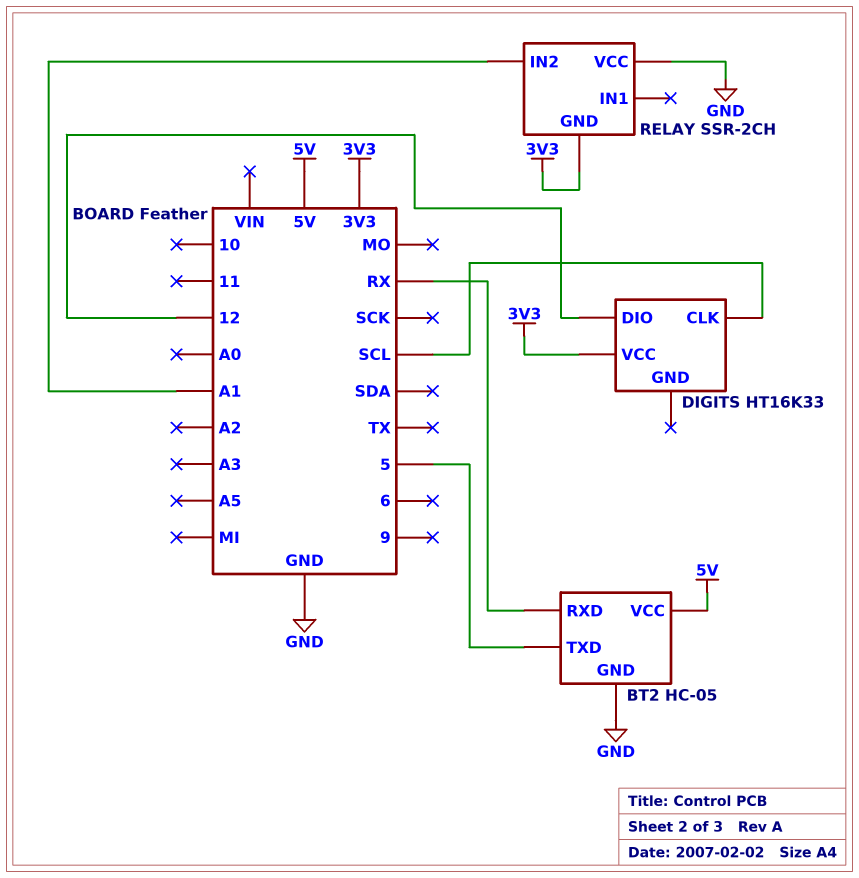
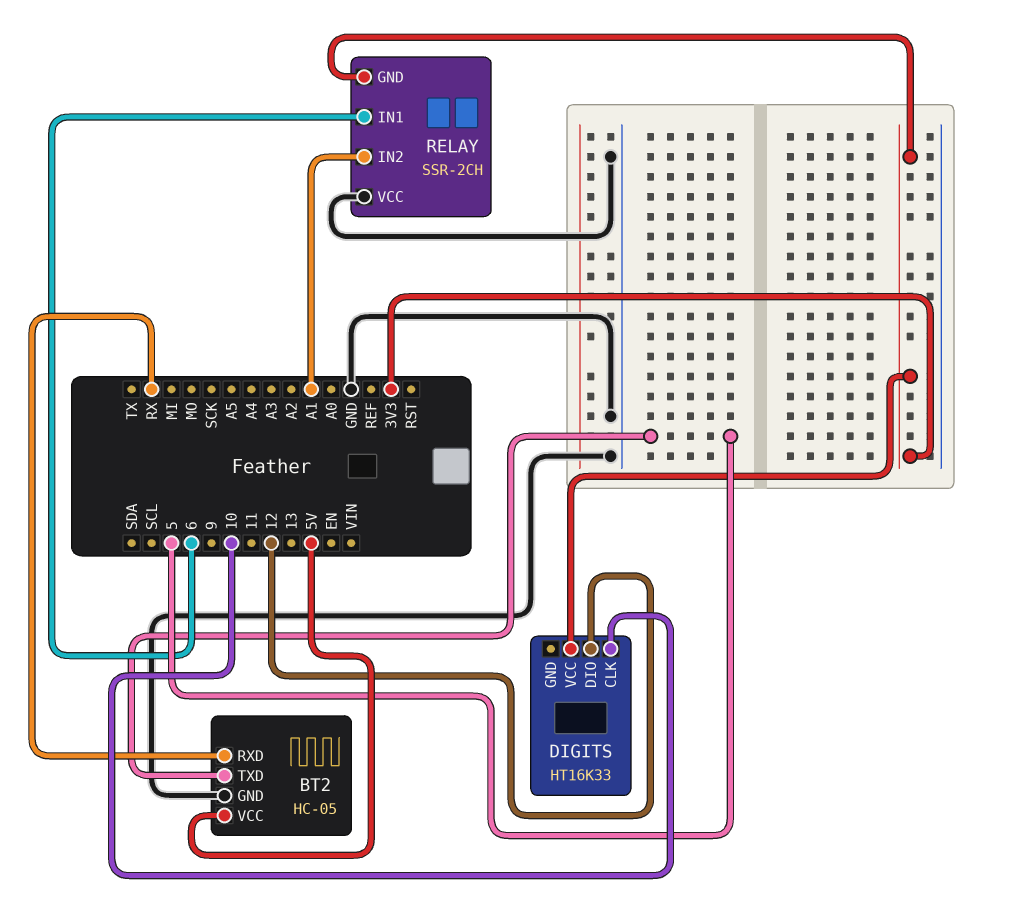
DIGITS pin CLK: SCL -> 10
RELAY pin IN1: none -> 6

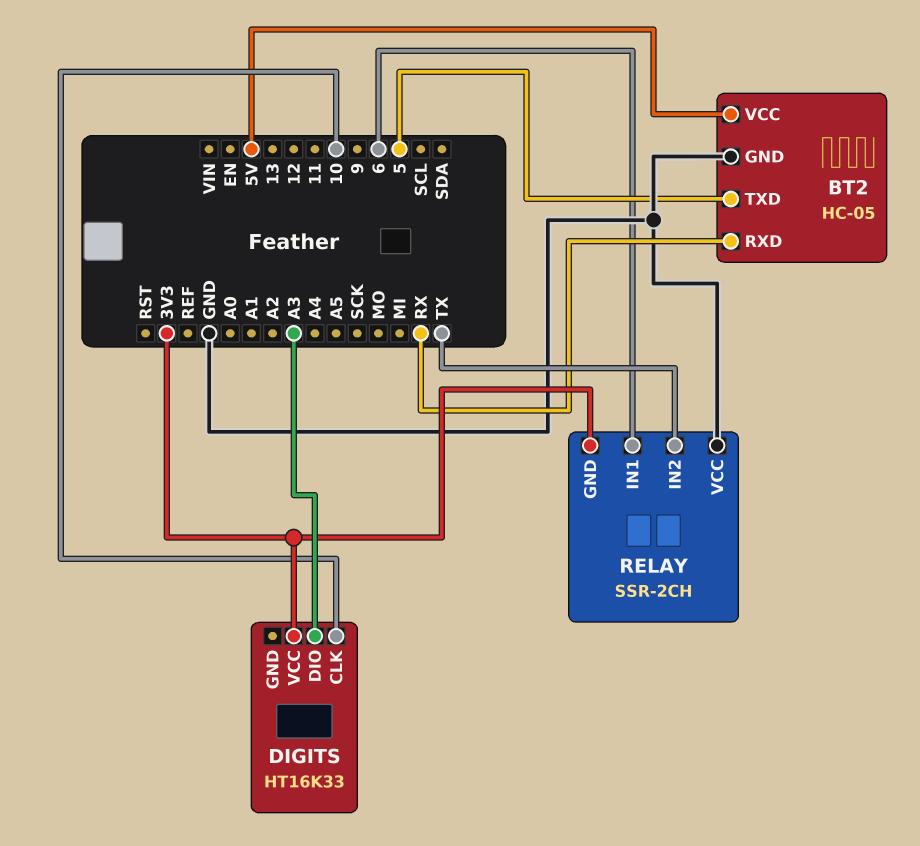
DIGITS pin DIO: 12 -> A3
RELAY pin IN2: A1 -> TX

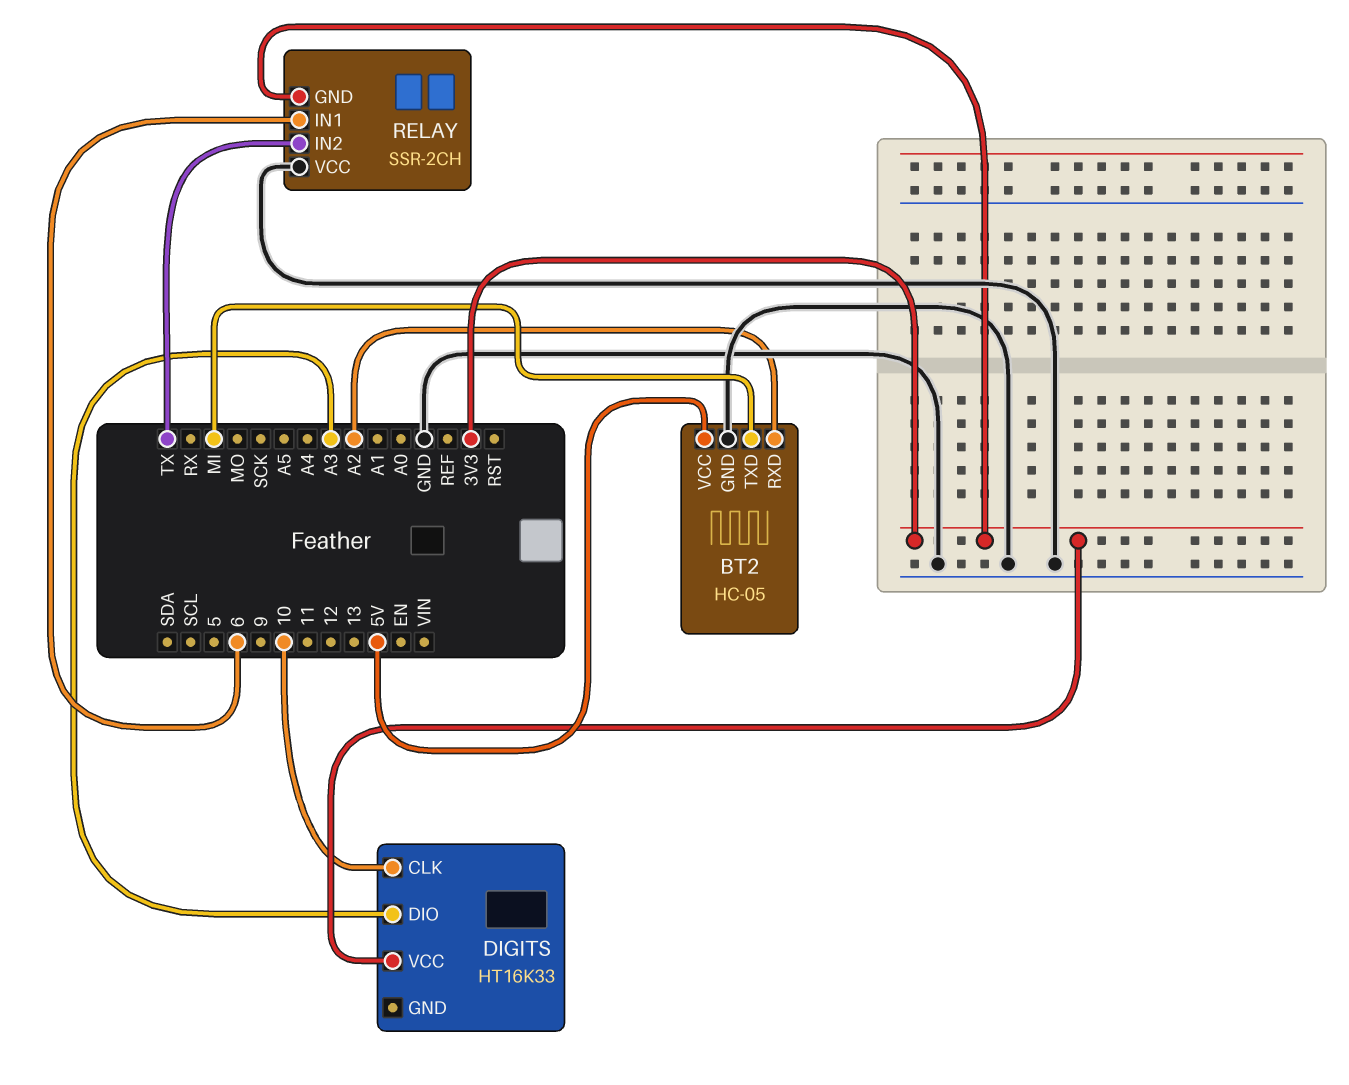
BT2 pin RXD: RX -> A2
BT2 pin TXD: 5 -> MI

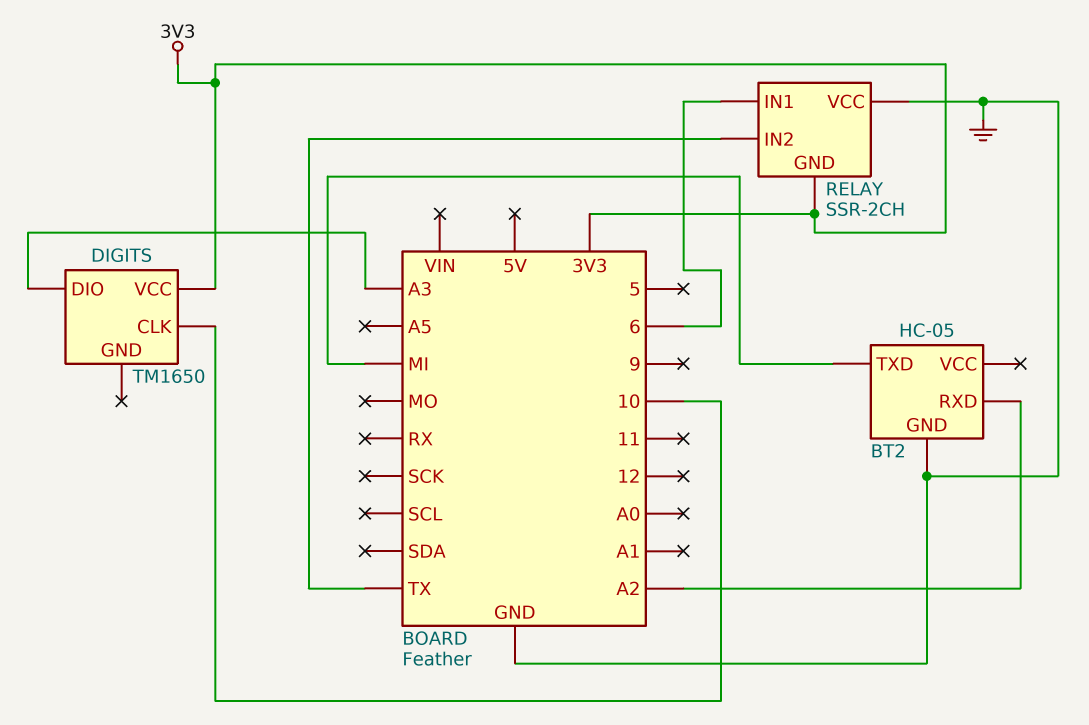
BT2 pin VCC: 5V -> none
DIGITS: HT16K33 -> TM1650

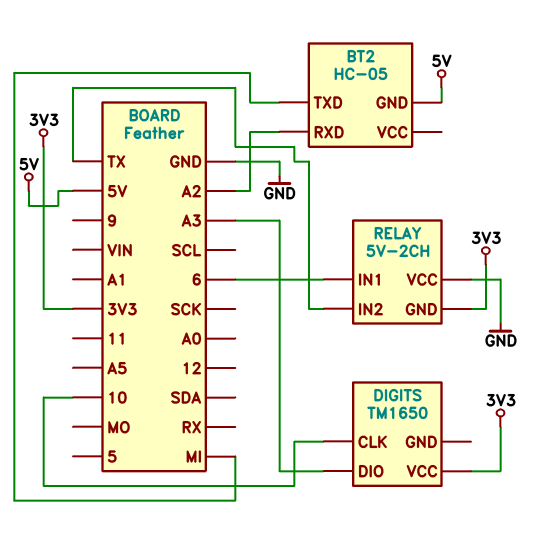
BT2 pin GND: GND -> 5V
RELAY: SSR-2CH -> 5V-2CH

